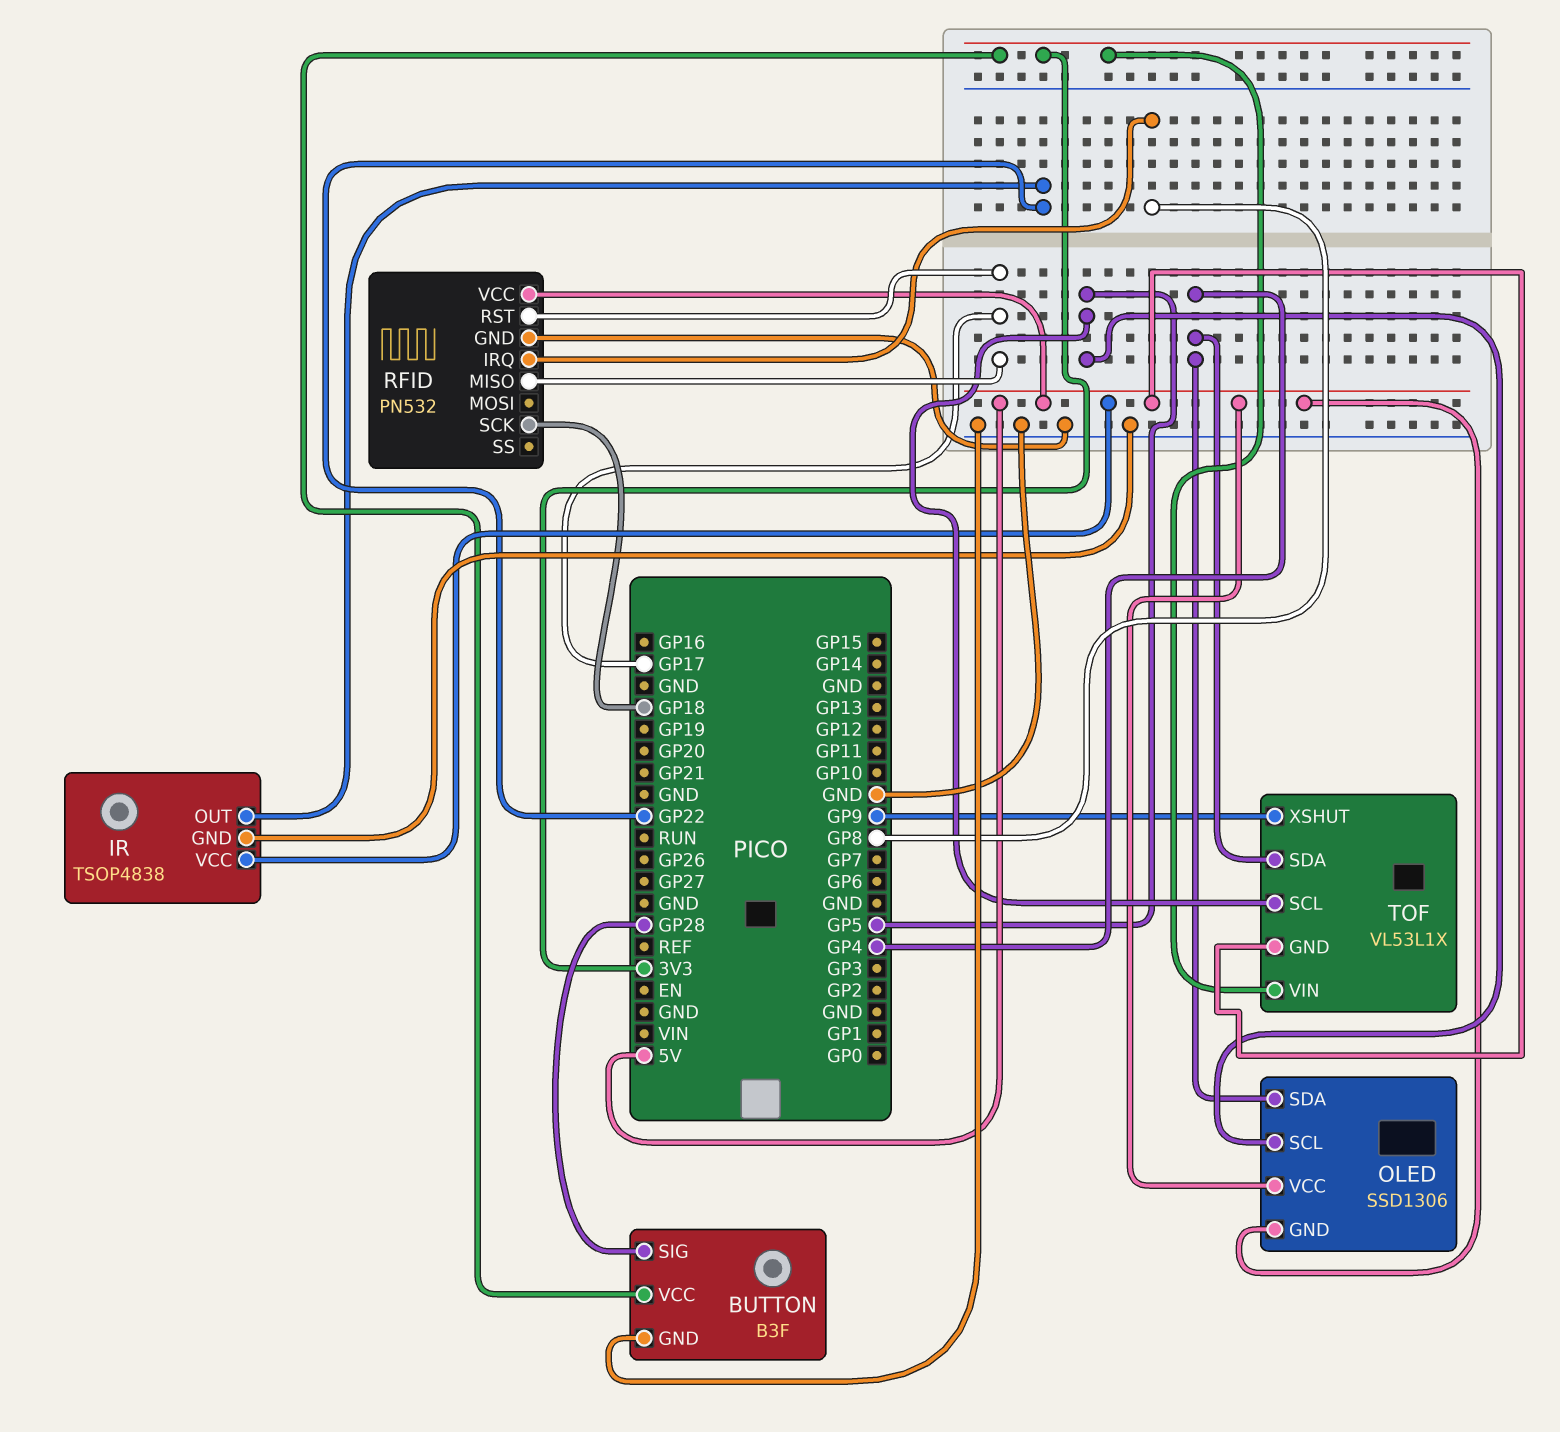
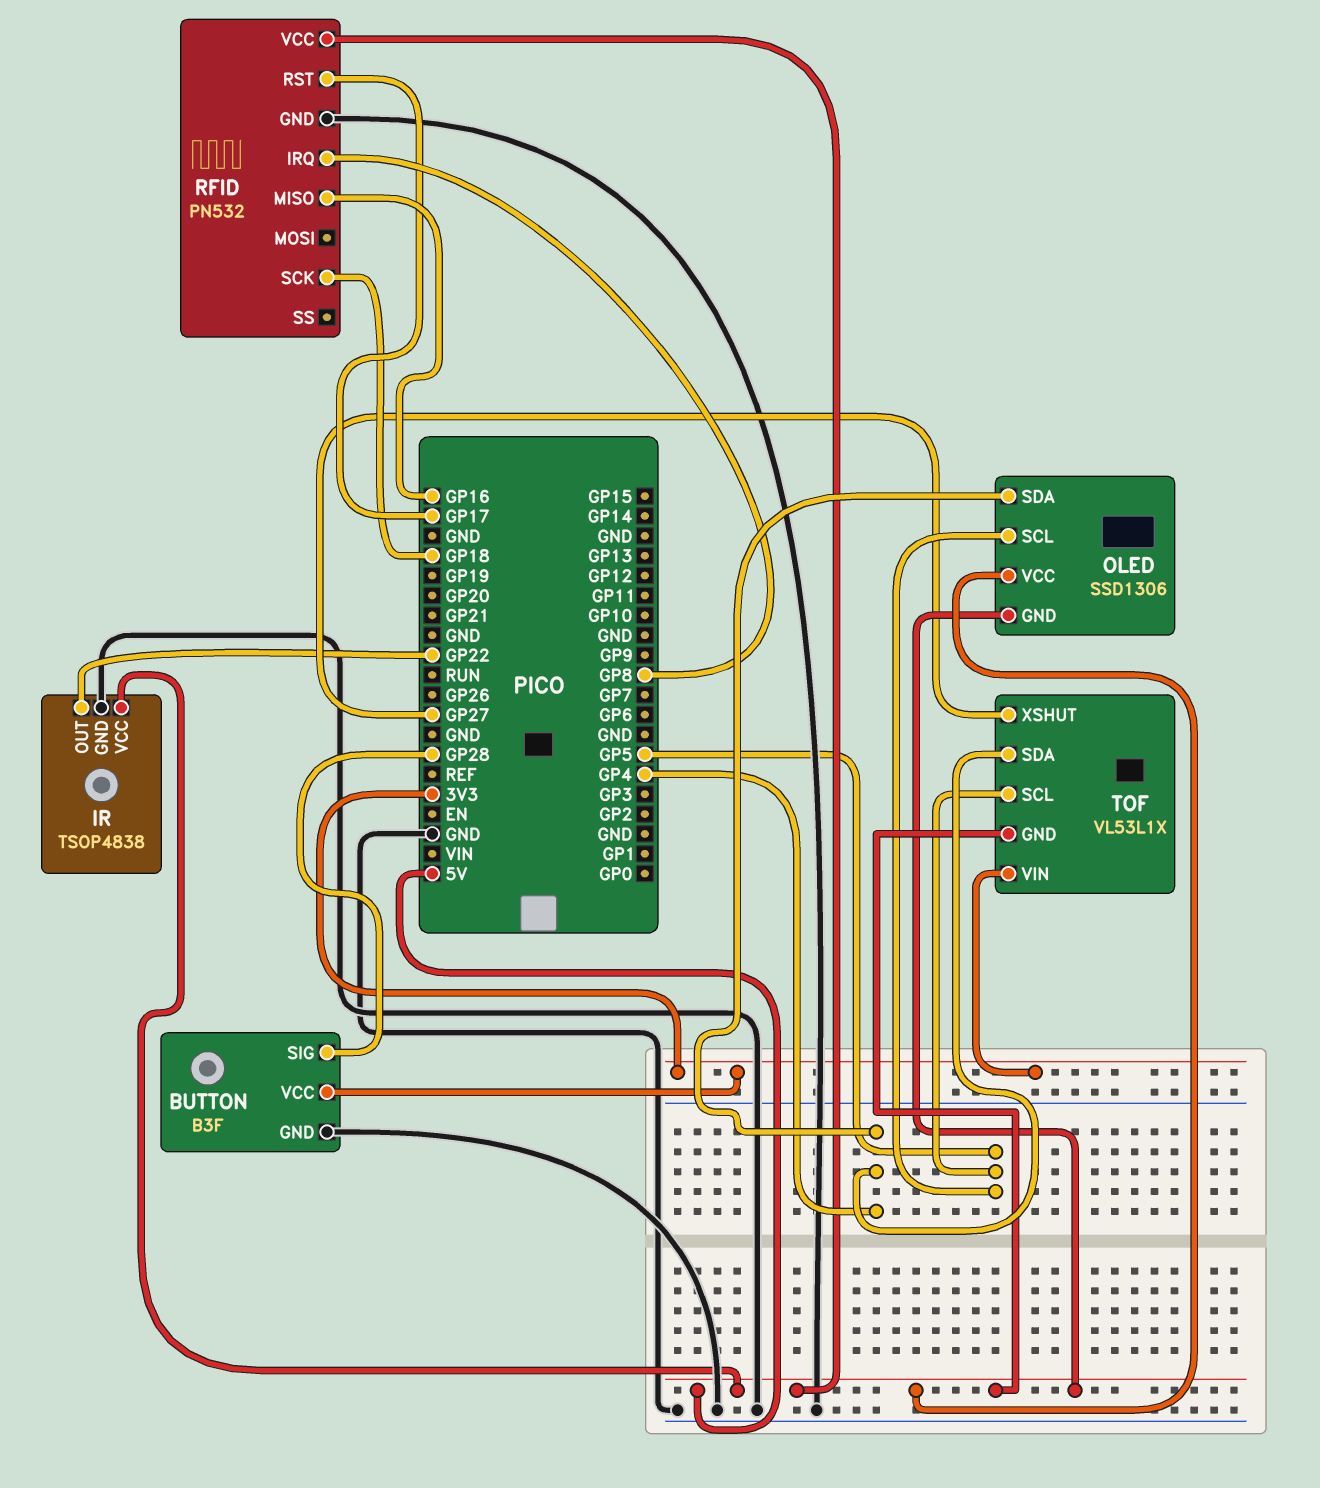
RFID pin MISO: GP17 -> GP16
TOF pin XSHUT: GP9 -> GP27

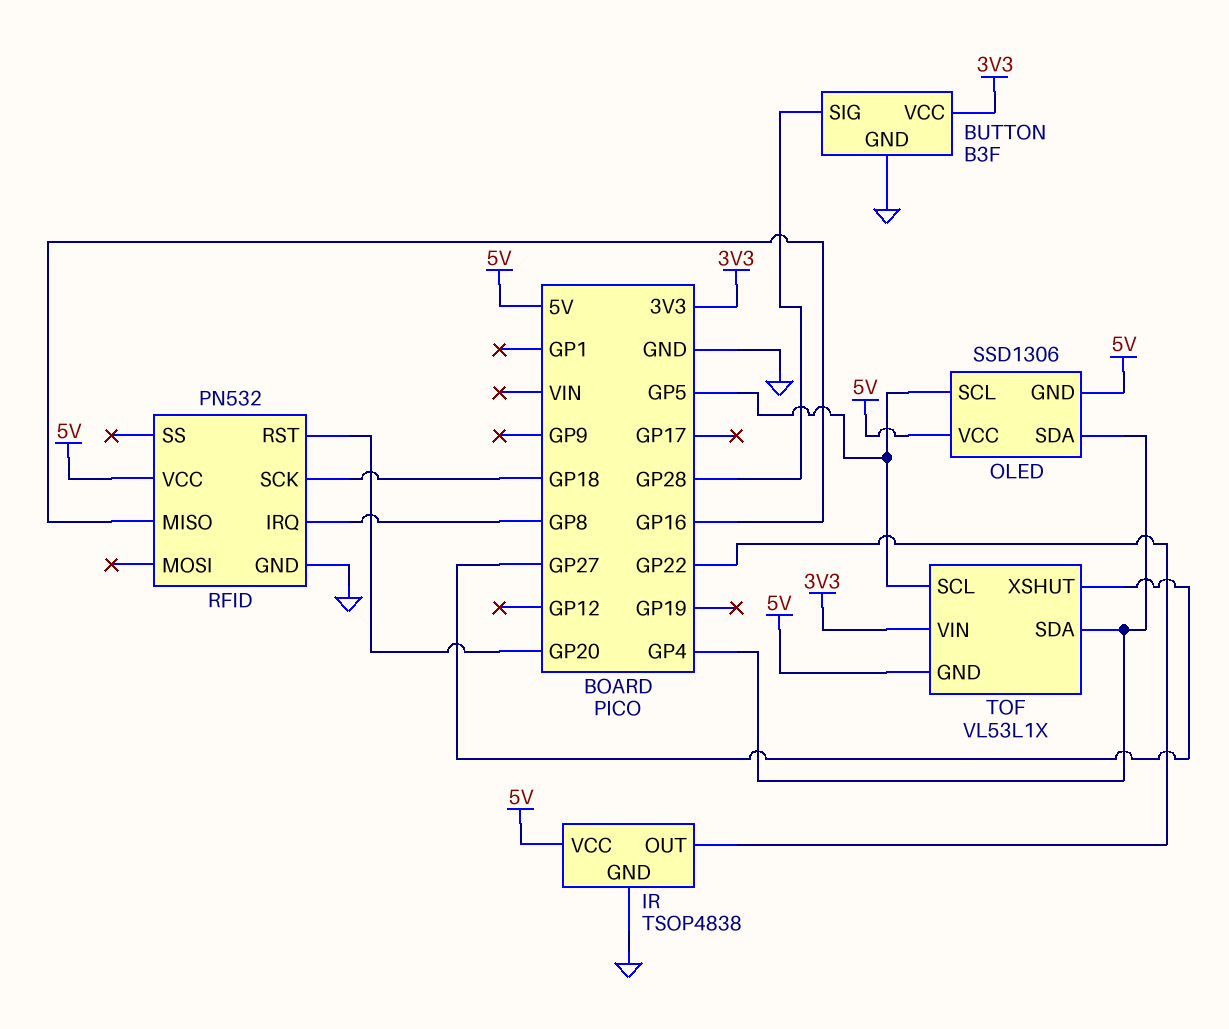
RFID pin RST: GP17 -> GP20

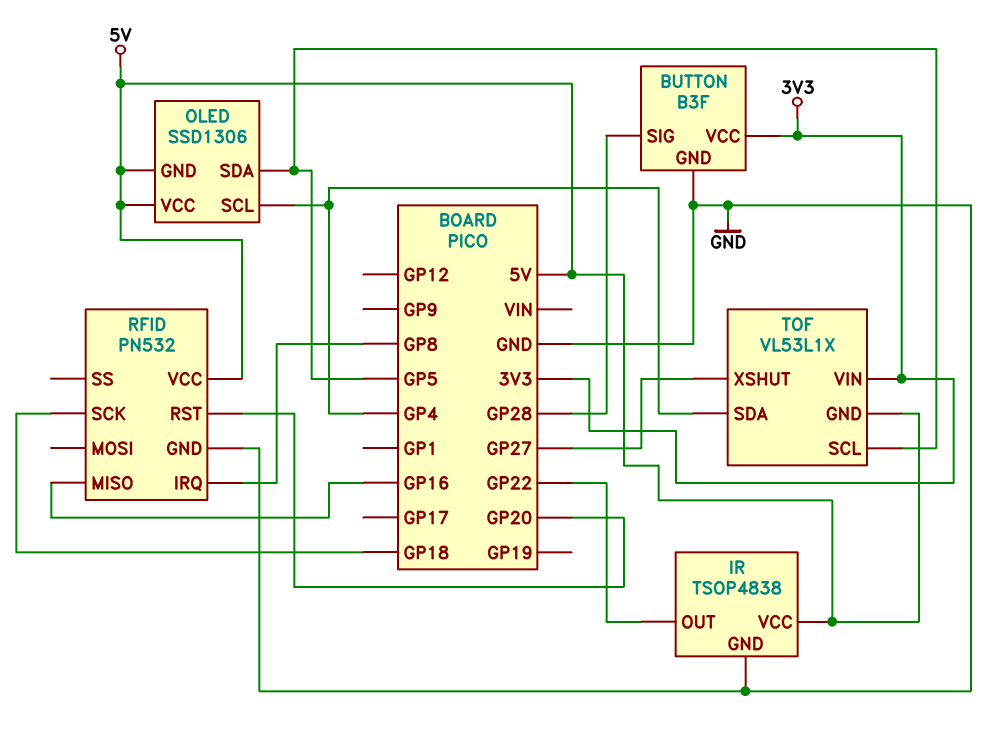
OLED pin SCL: GP5 -> GP4
OLED pin SDA: GP4 -> GP5

